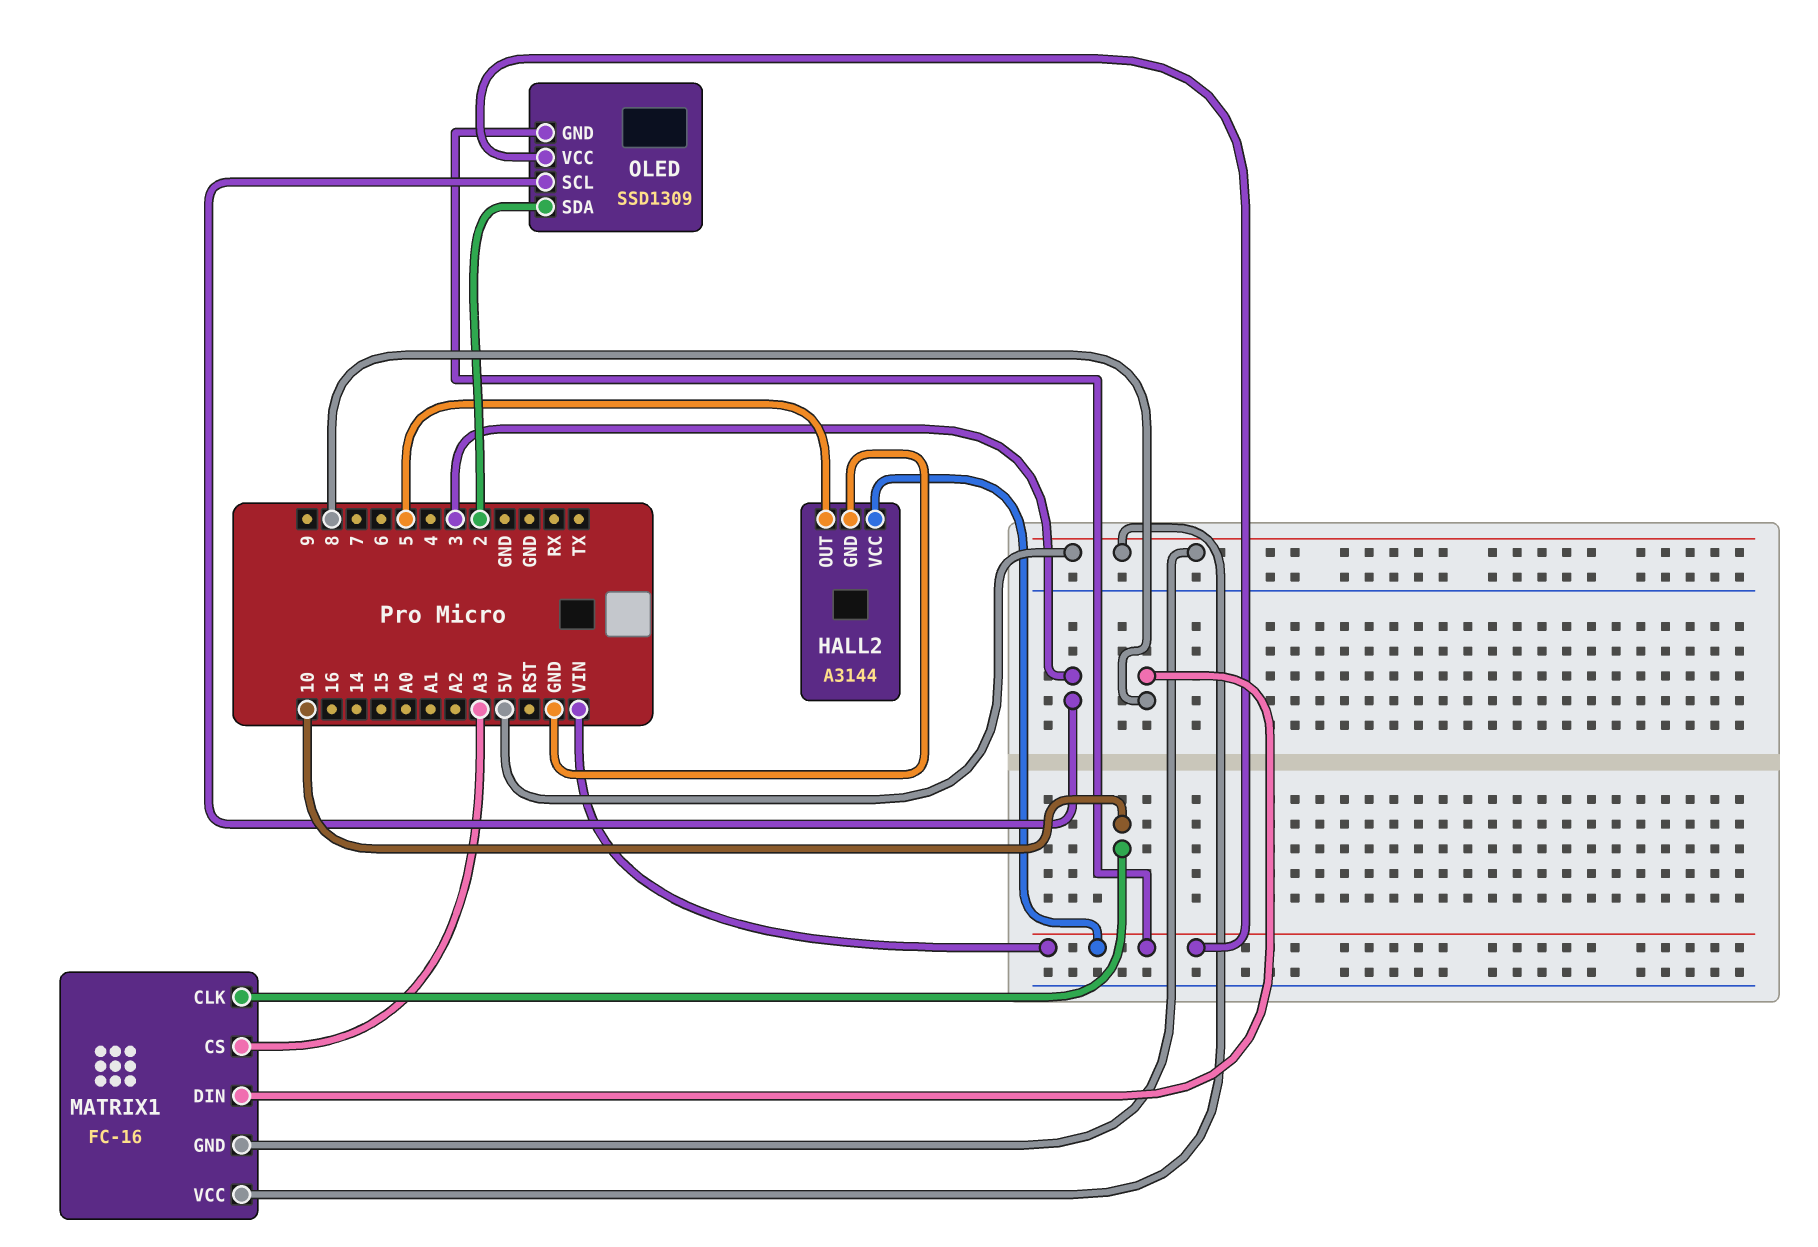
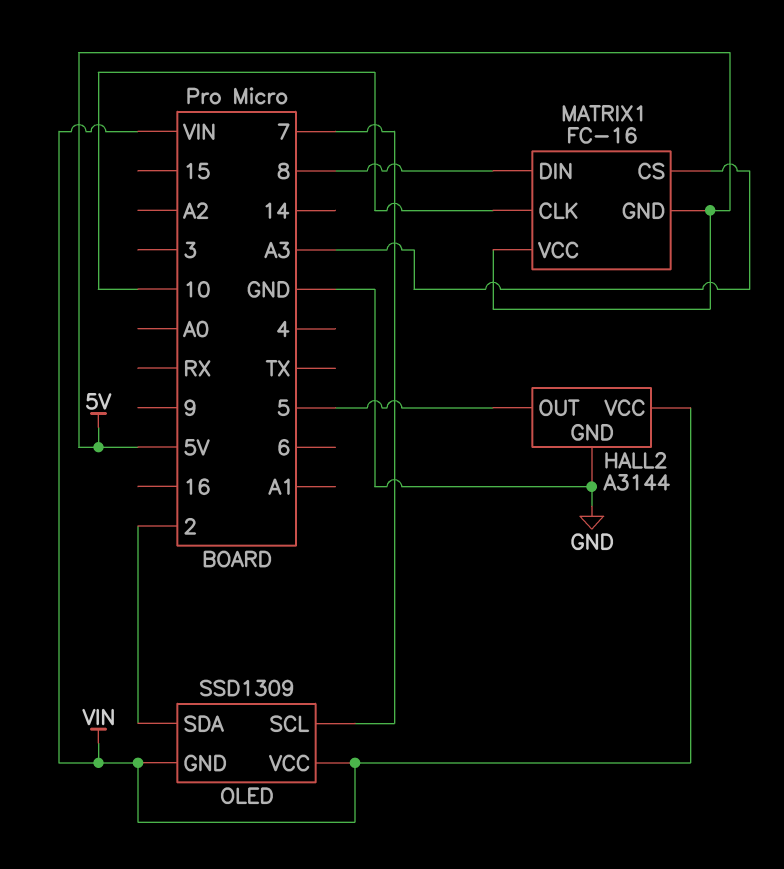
OLED pin SCL: 3 -> 7

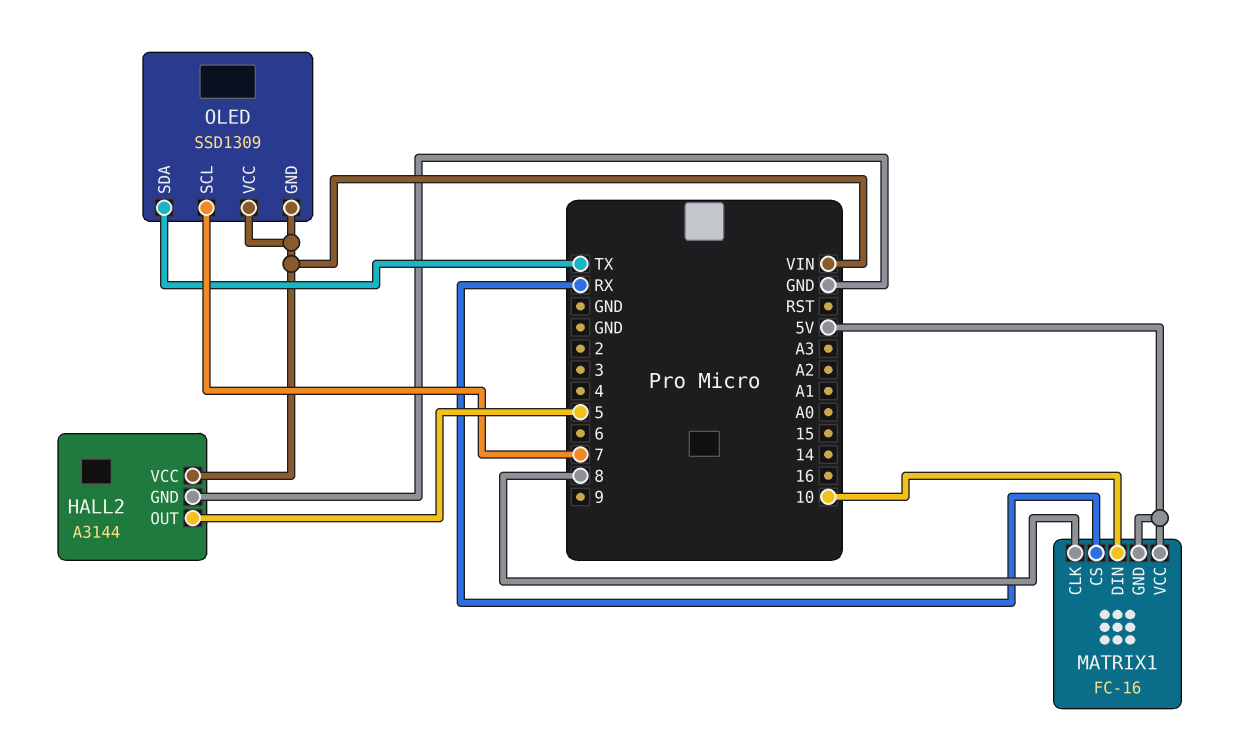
MATRIX1 pin CLK: 10 -> 8
MATRIX1 pin CS: A3 -> RX
MATRIX1 pin DIN: 8 -> 10
OLED pin SDA: 2 -> TX

